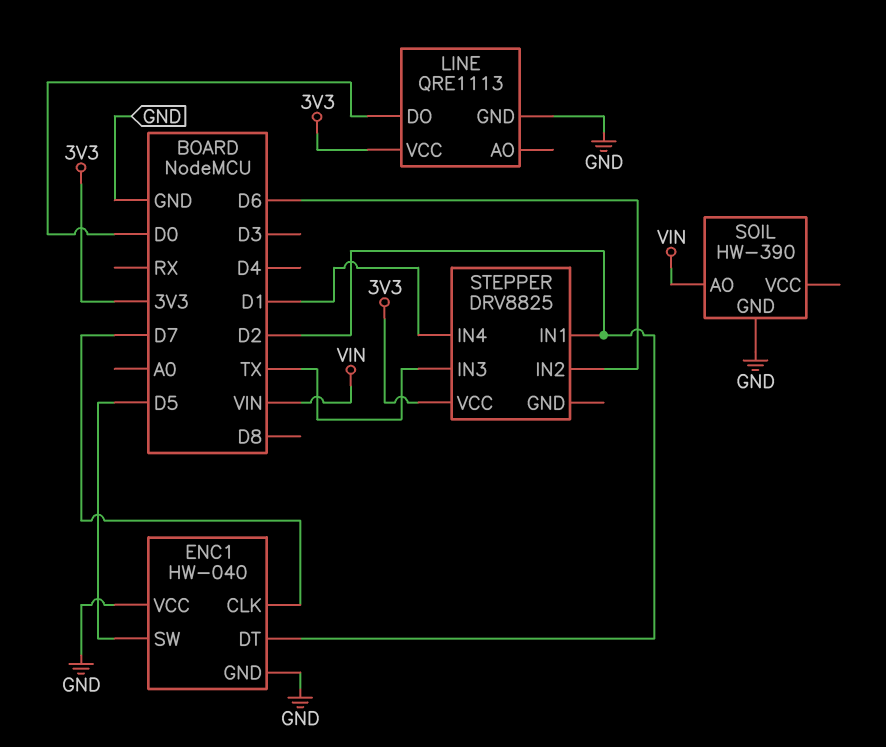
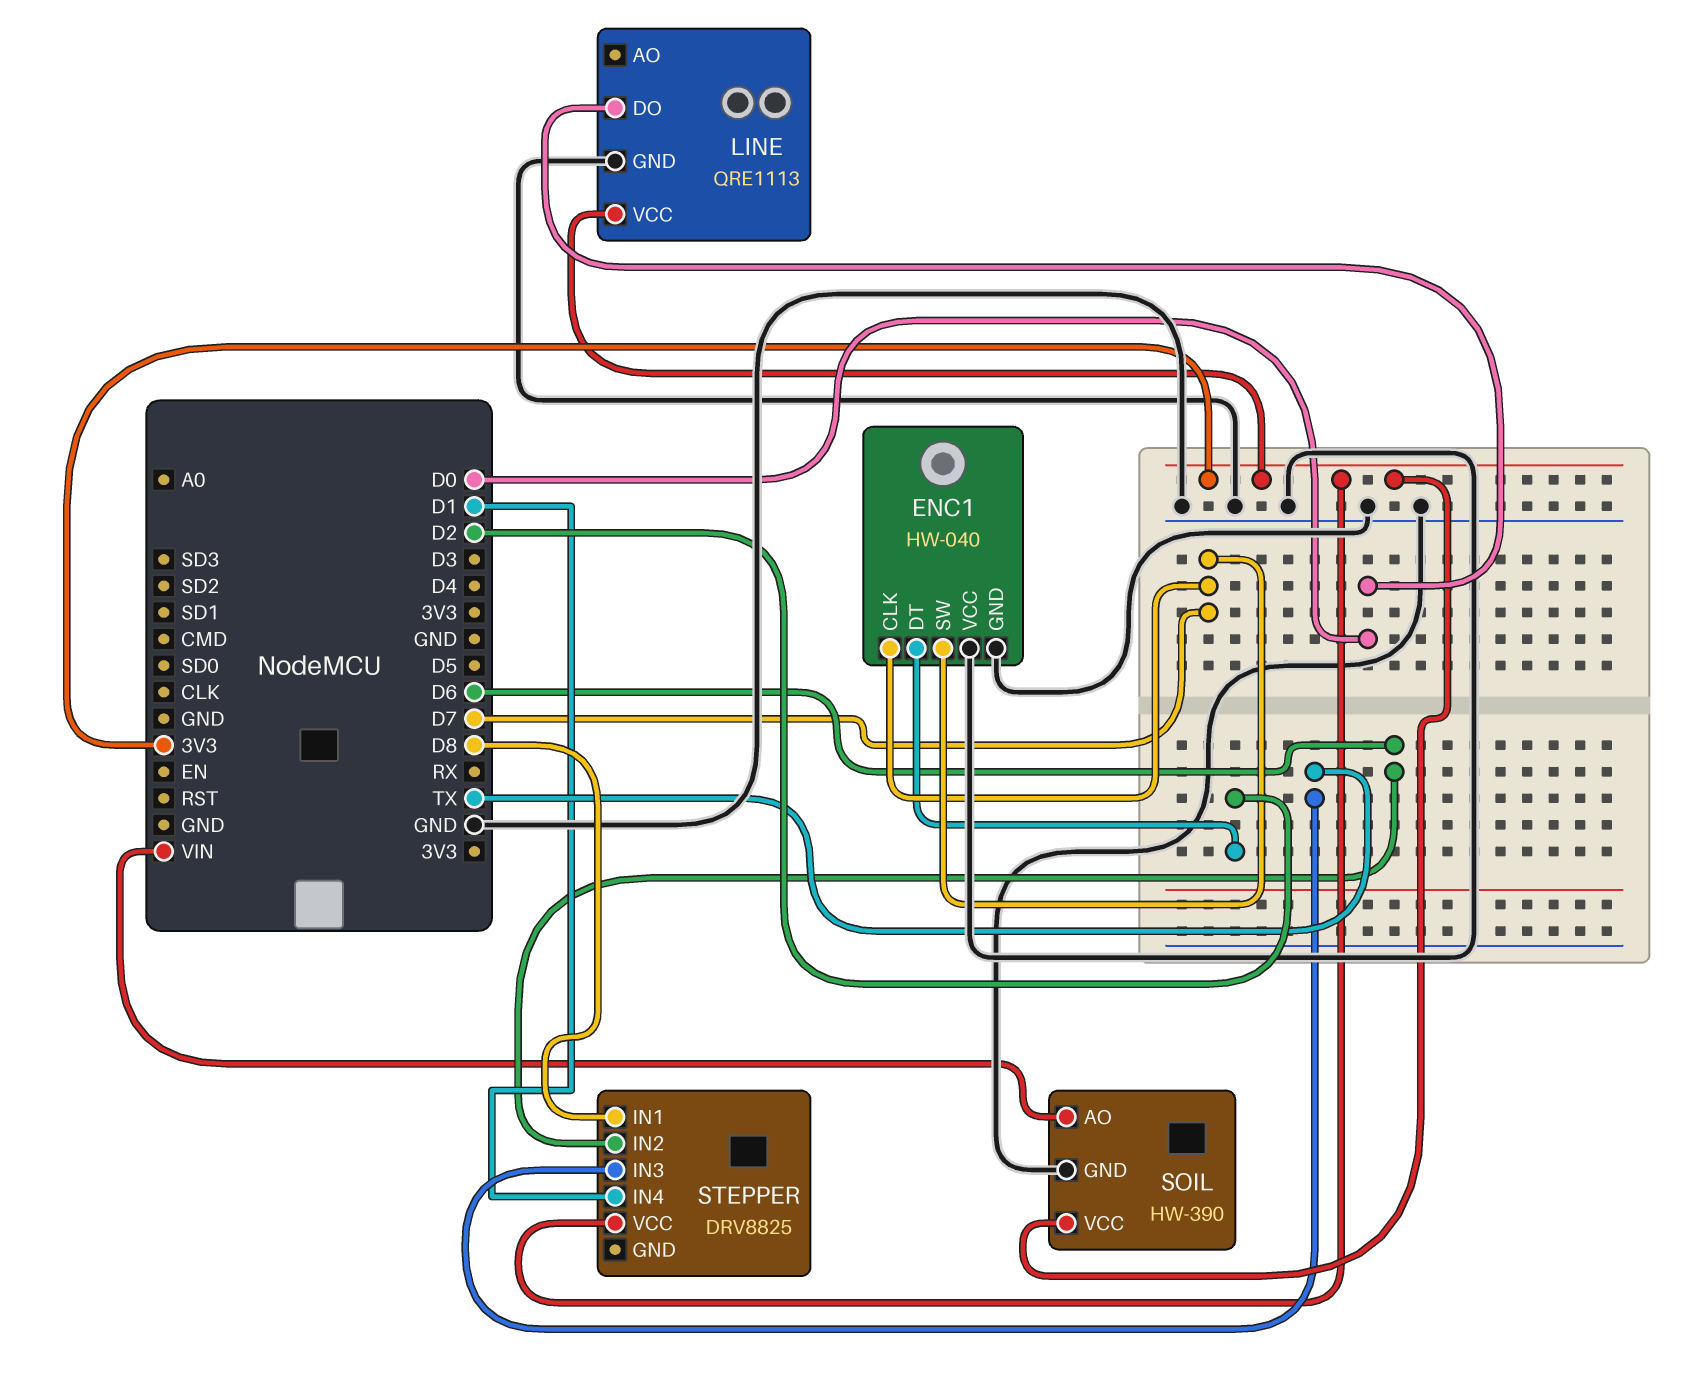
ENC1 pin SW: D5 -> D7
SOIL pin VCC: none -> 3V3
STEPPER pin IN1: D2 -> D8

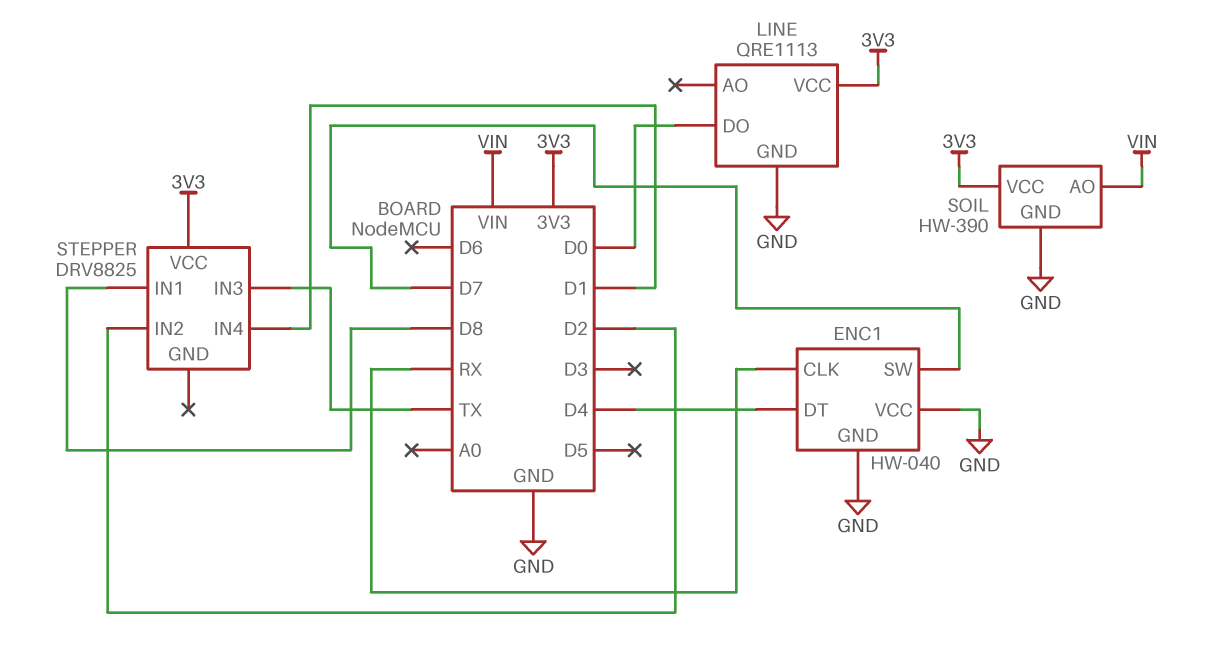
ENC1 pin CLK: D7 -> RX
ENC1 pin DT: D2 -> D4
STEPPER pin IN2: D6 -> D2

